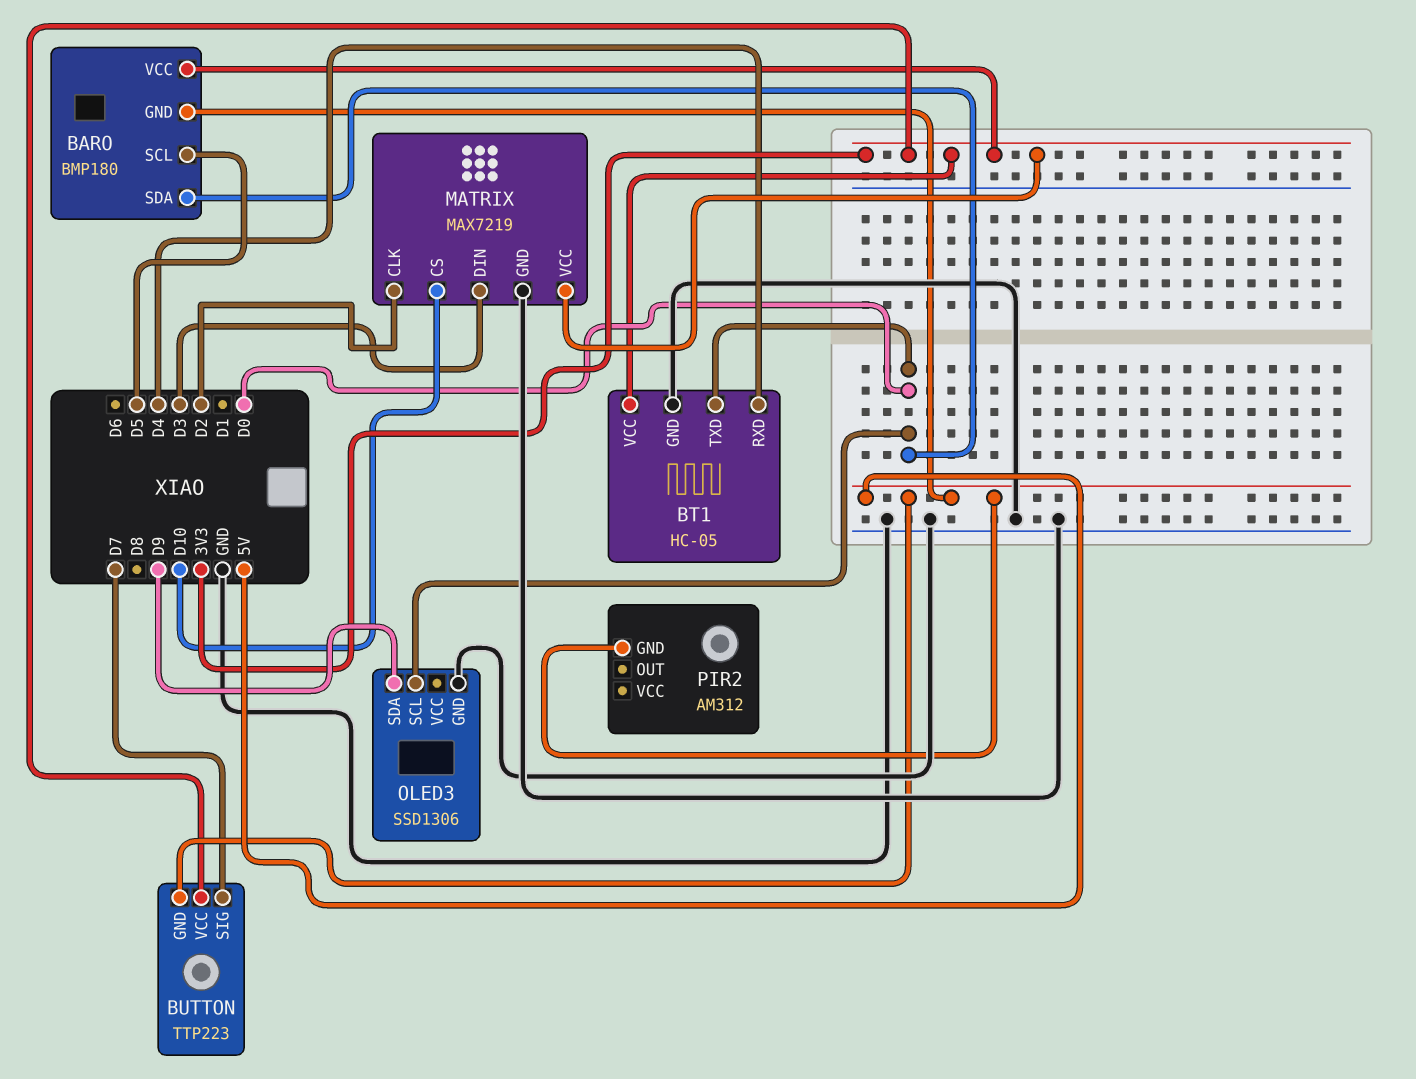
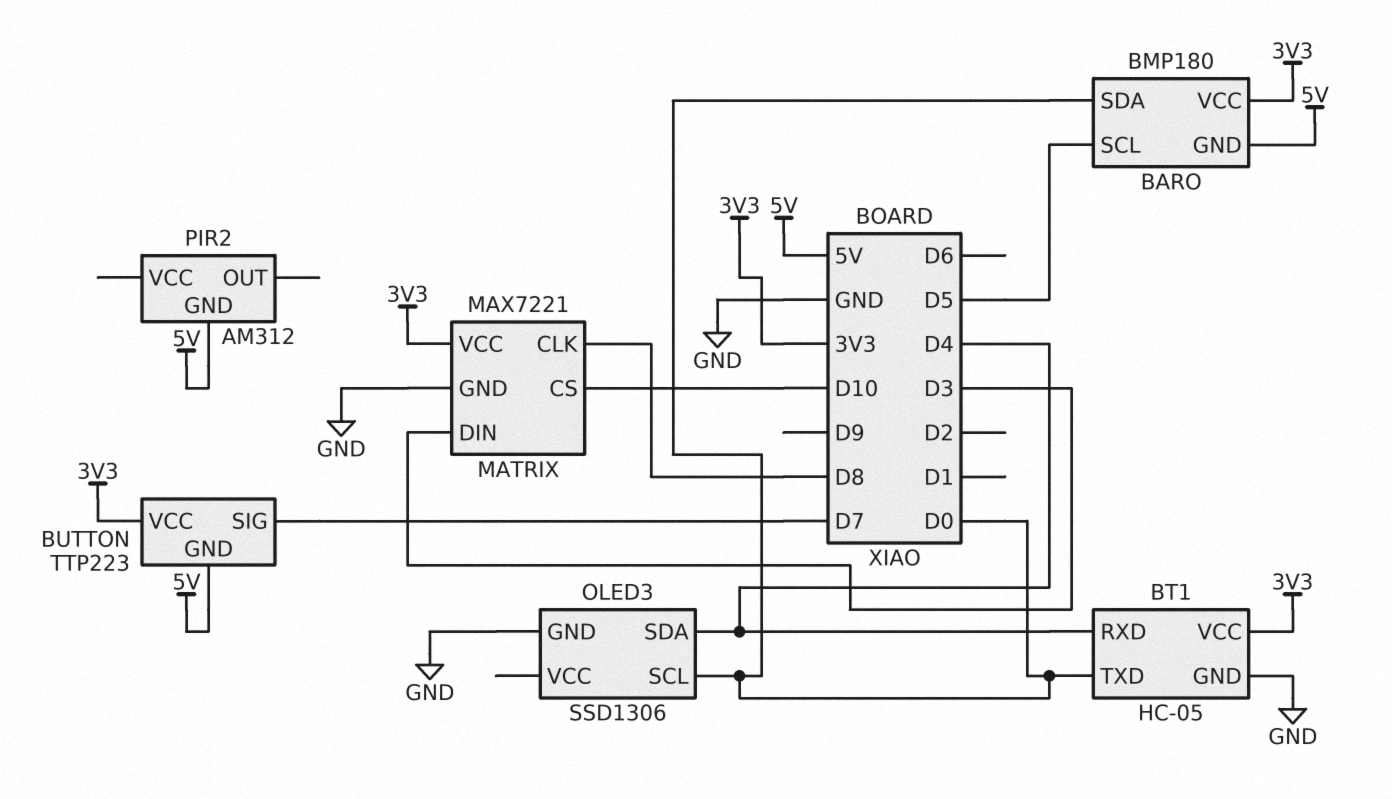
MATRIX: MAX7219 -> MAX7221
MATRIX pin CLK: D2 -> D8
OLED3 pin SDA: D9 -> D4

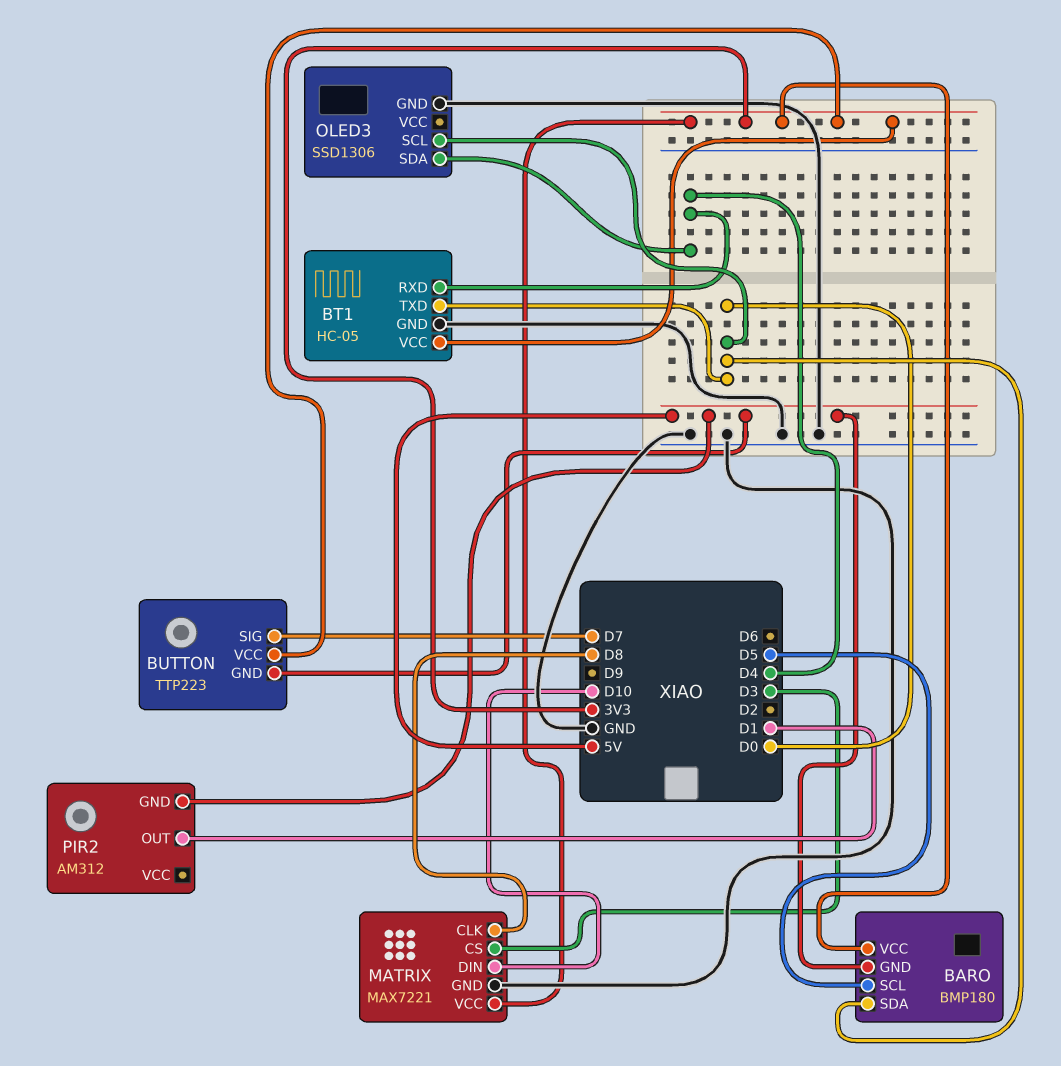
MATRIX pin CS: D10 -> D3
MATRIX pin DIN: D3 -> D10
PIR2 pin OUT: none -> D1

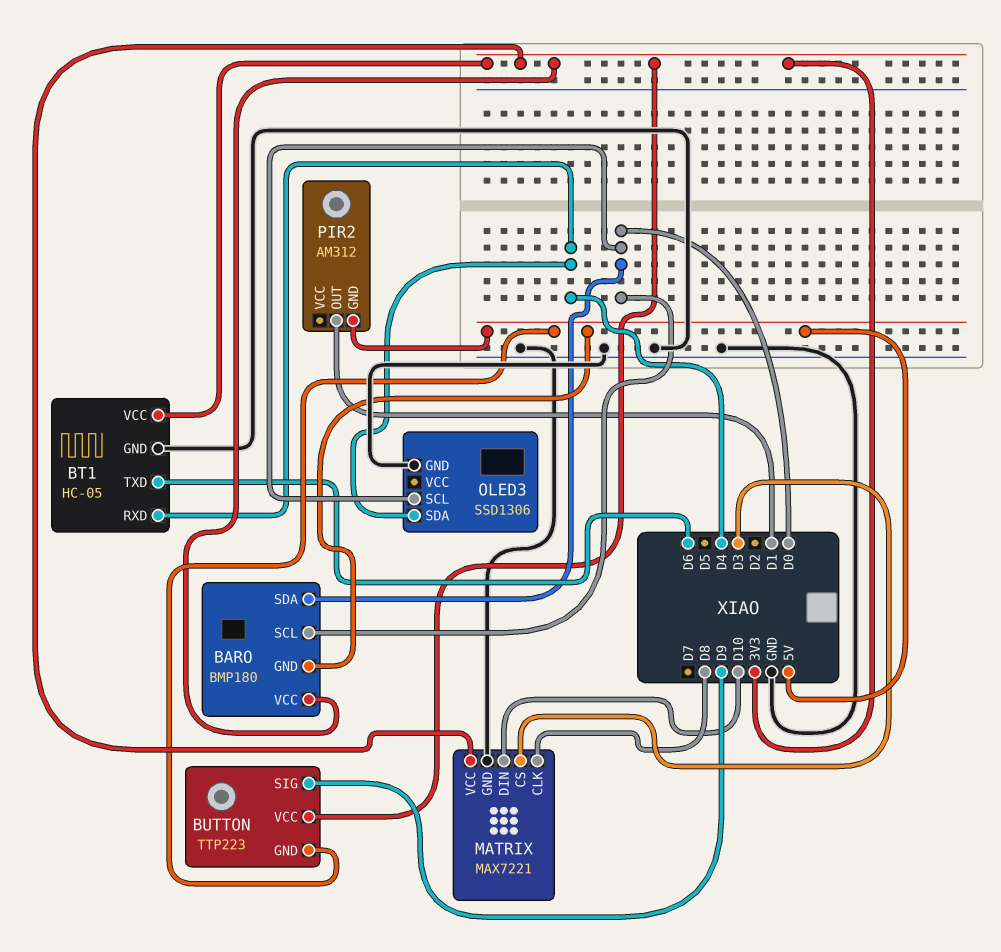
BARO pin SCL: D5 -> D0
BT1 pin TXD: D0 -> D6
BUTTON pin SIG: D7 -> D9

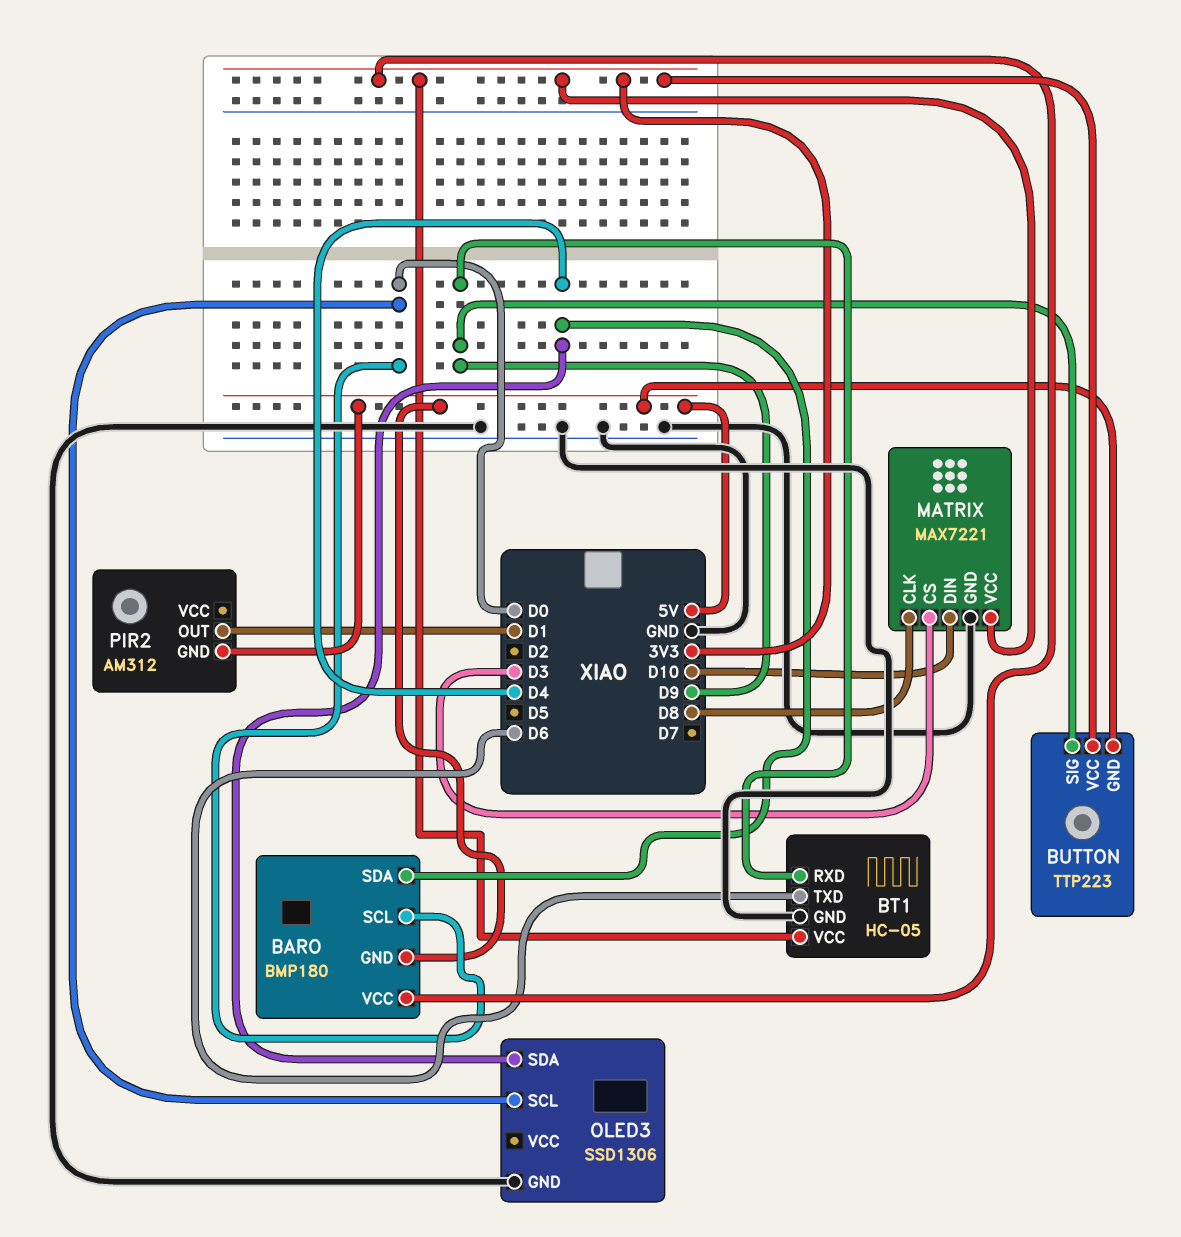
BARO pin SDA: D0 -> D4
BT1 pin RXD: D4 -> D9

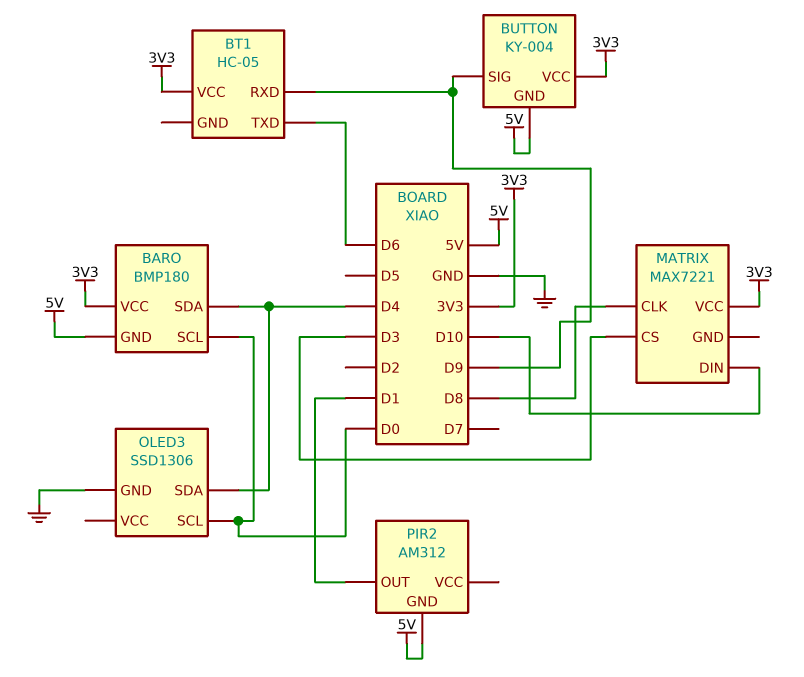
BT1 pin GND: GND -> none
BUTTON: TTP223 -> KY-004
MATRIX pin GND: GND -> none

